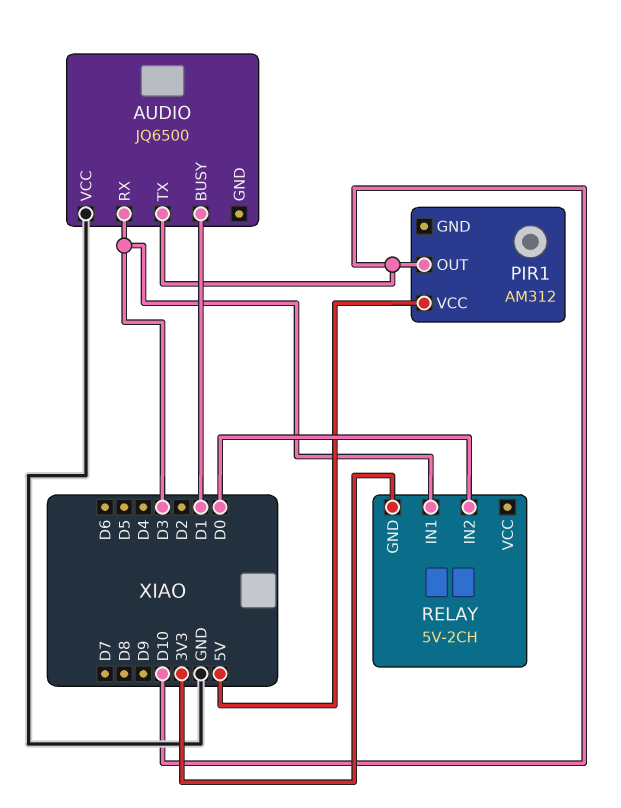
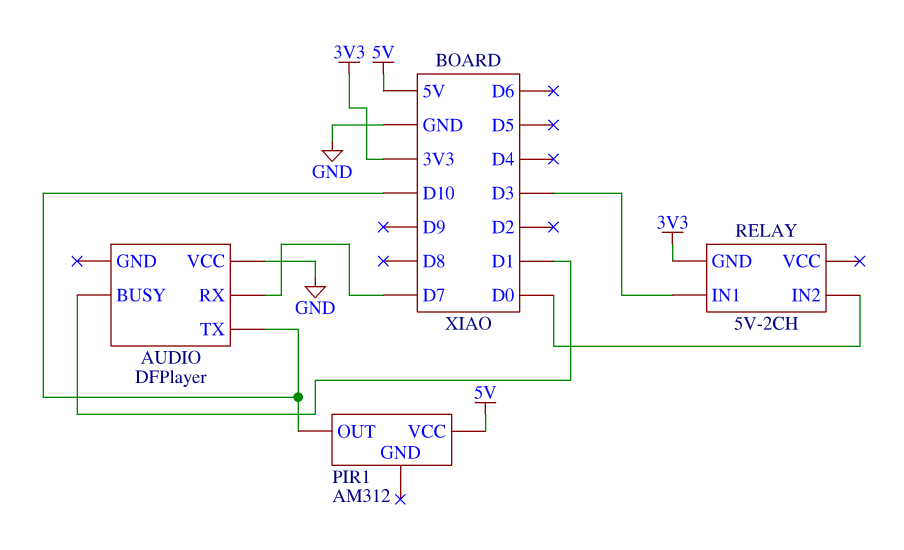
AUDIO: JQ6500 -> DFPlayer
AUDIO pin RX: D3 -> D7

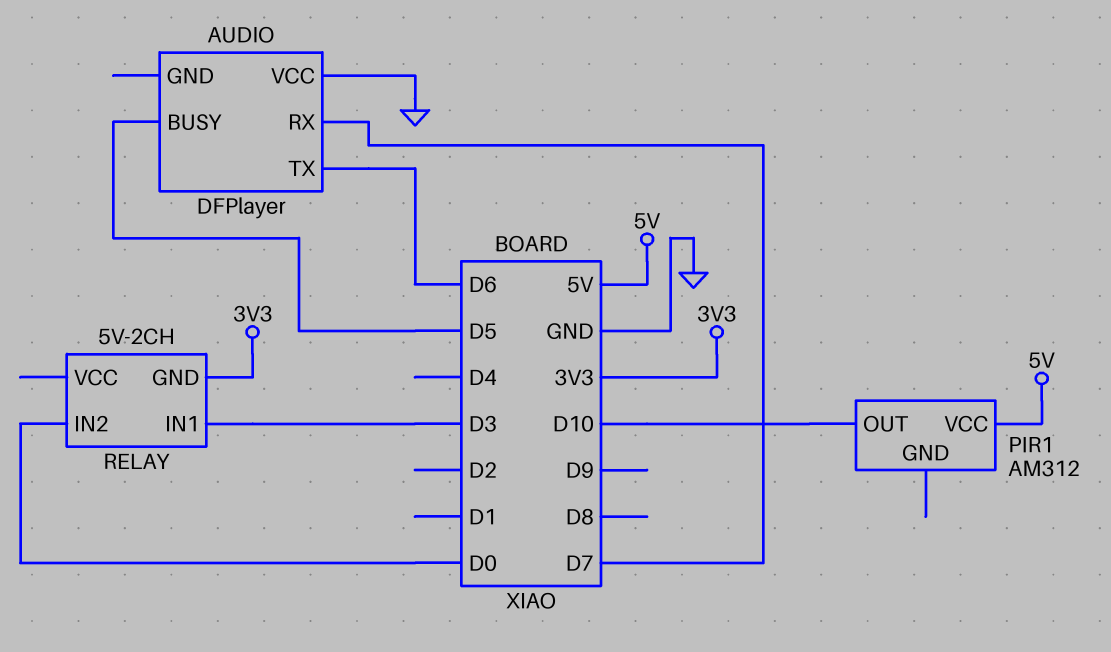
AUDIO pin BUSY: D1 -> D5
AUDIO pin TX: D10 -> D6

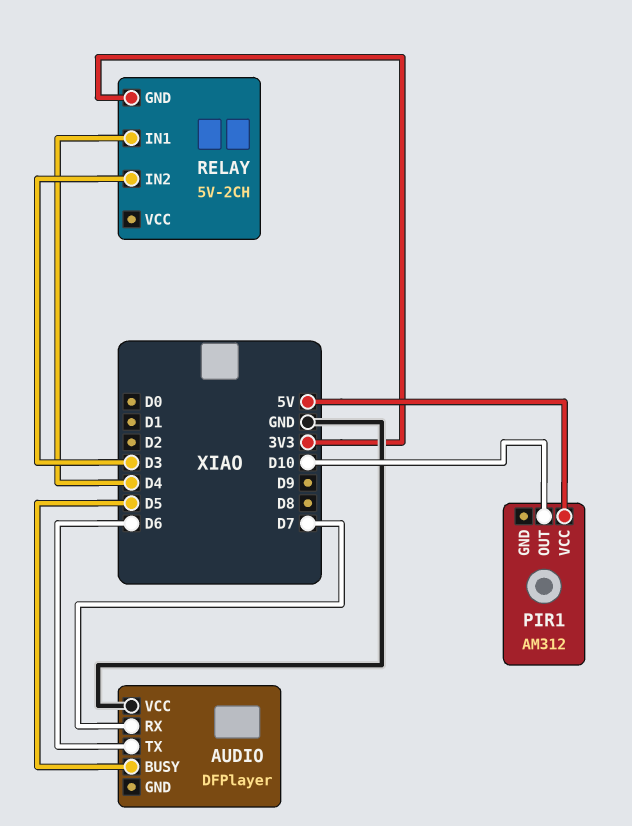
RELAY pin IN1: D3 -> D4
RELAY pin IN2: D0 -> D3

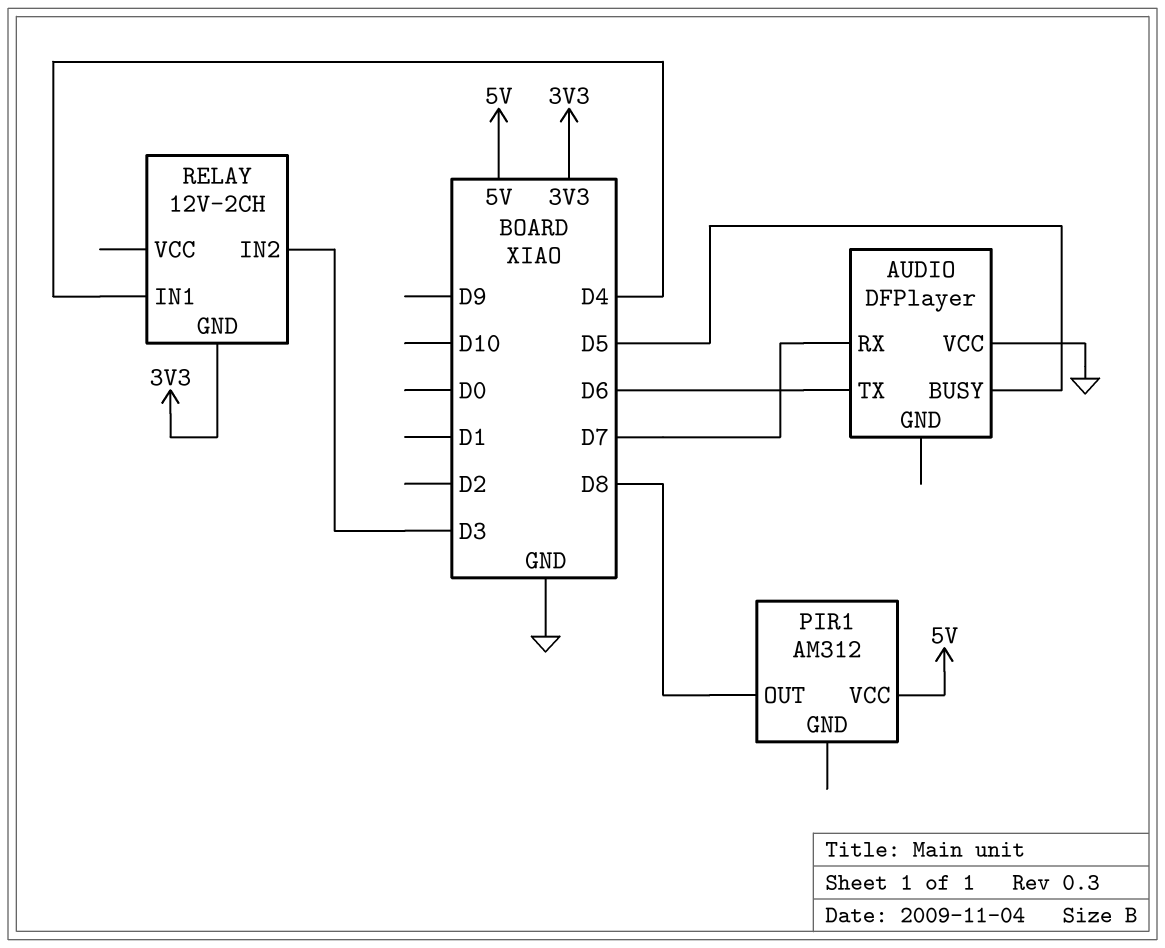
PIR1 pin OUT: D10 -> D8
RELAY: 5V-2CH -> 12V-2CH

